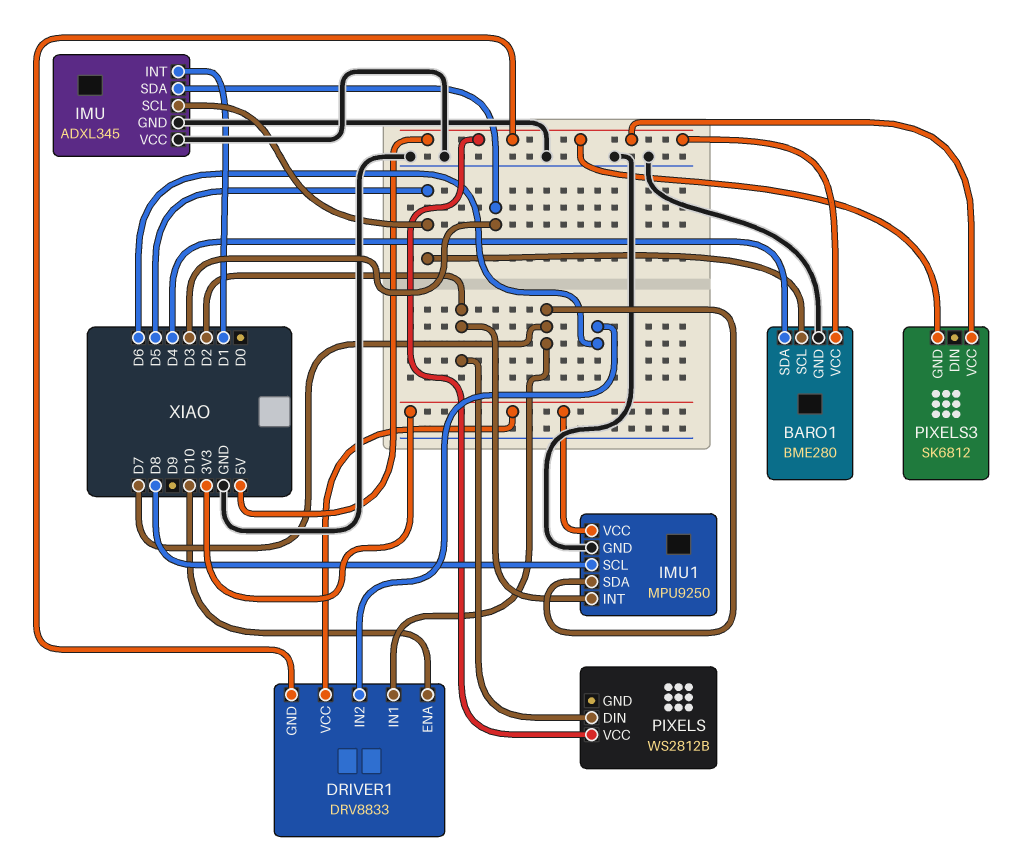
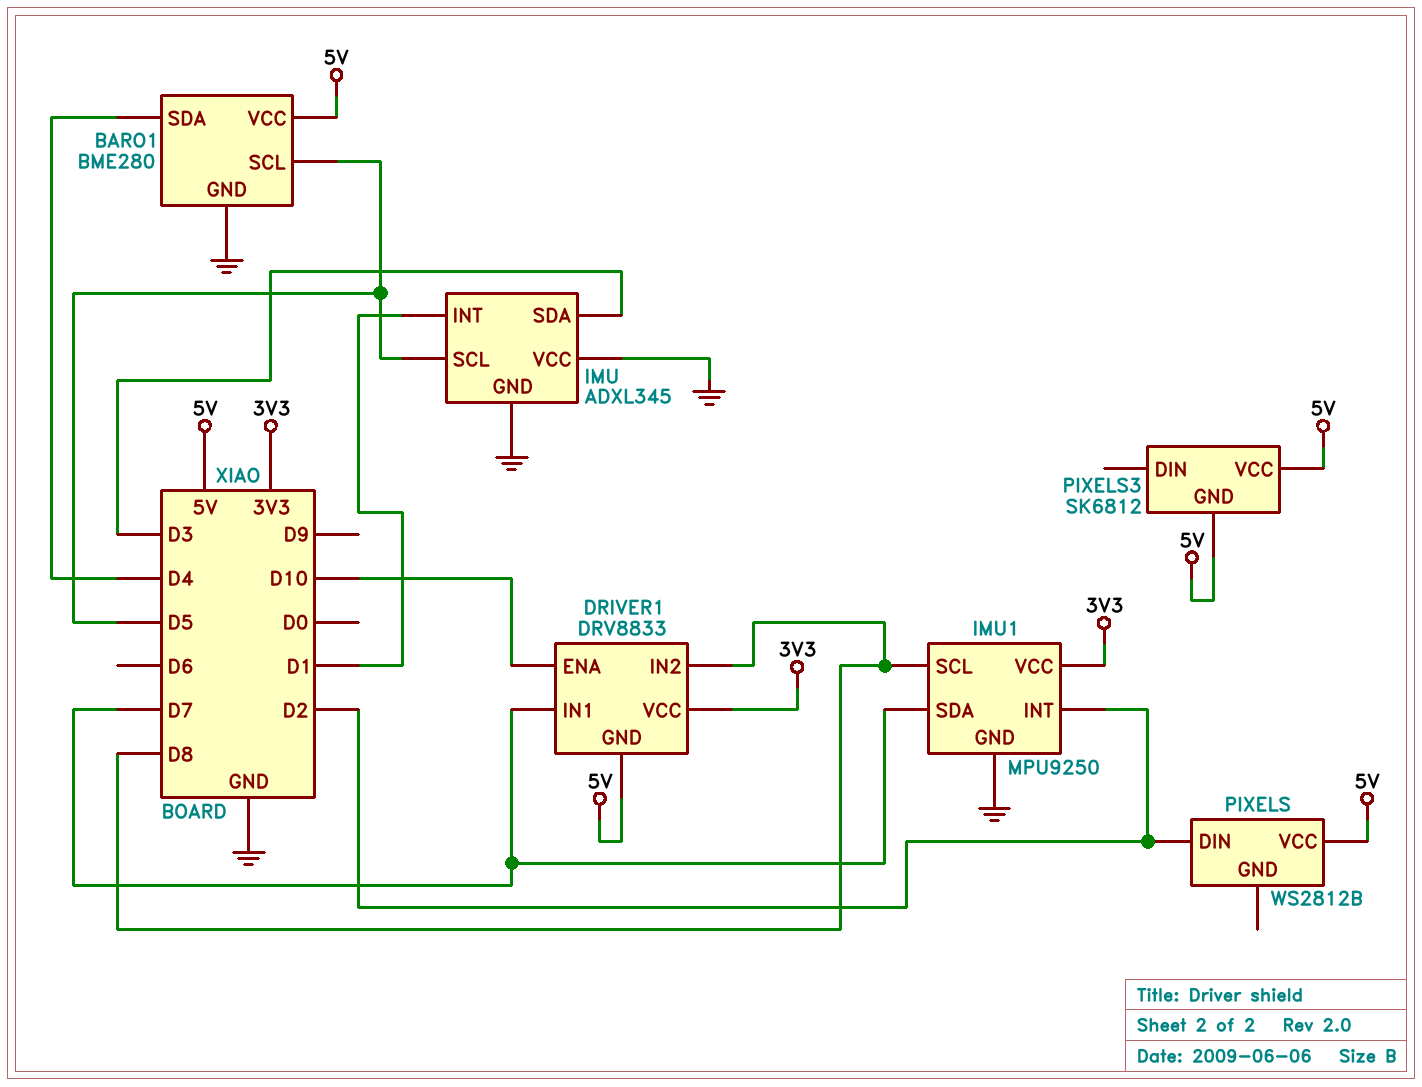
DRIVER1 pin IN2: D6 -> D8

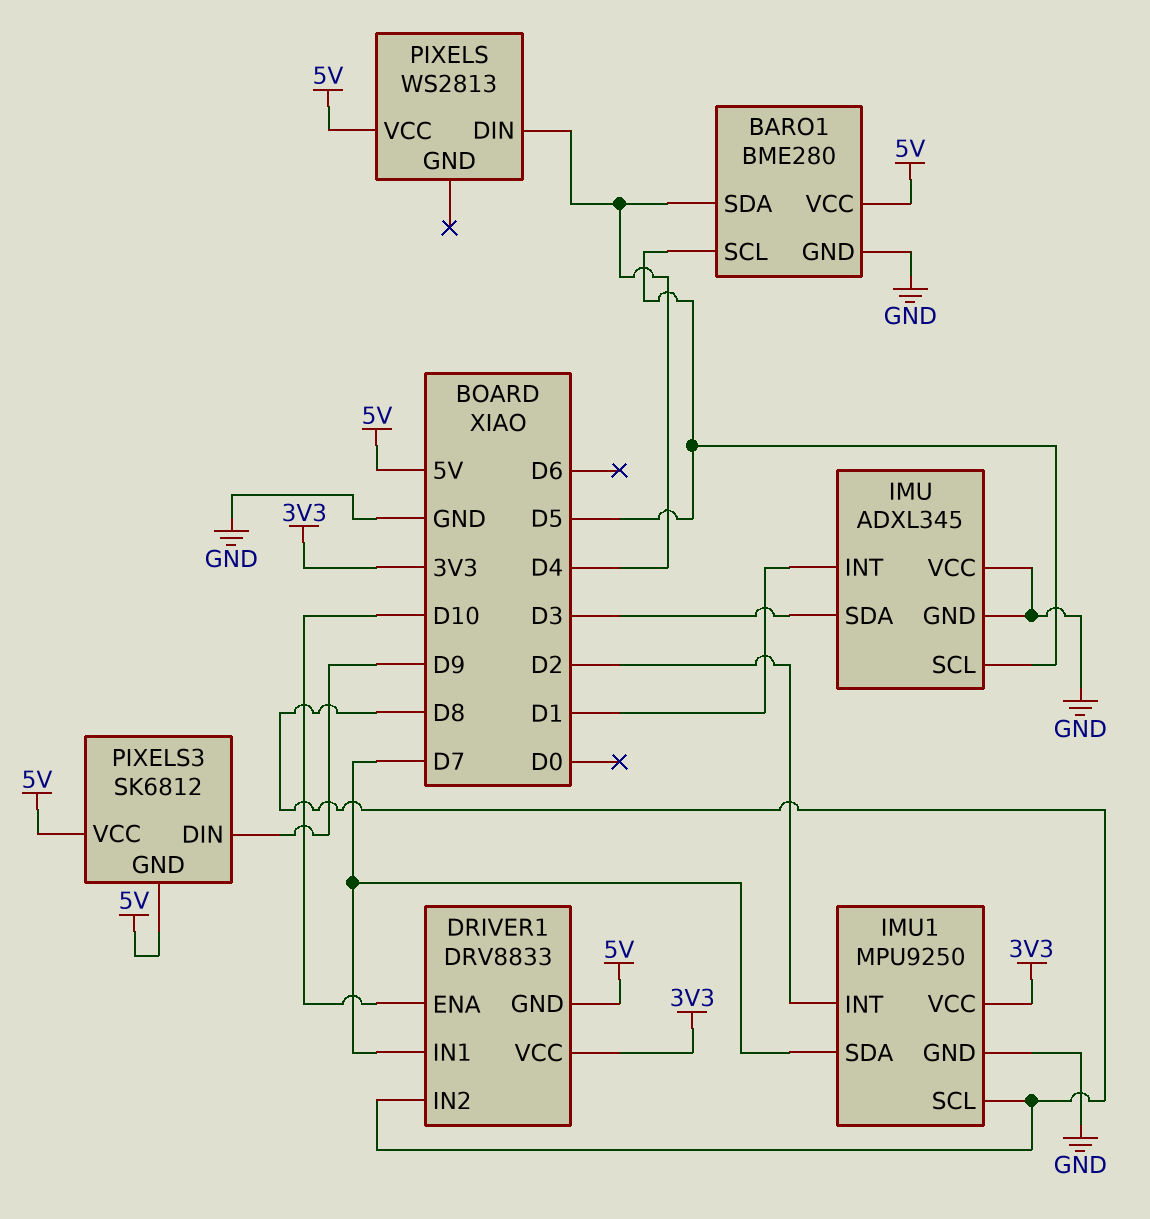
PIXELS: WS2812B -> WS2813
PIXELS pin DIN: D2 -> D4
PIXELS3 pin DIN: none -> D9

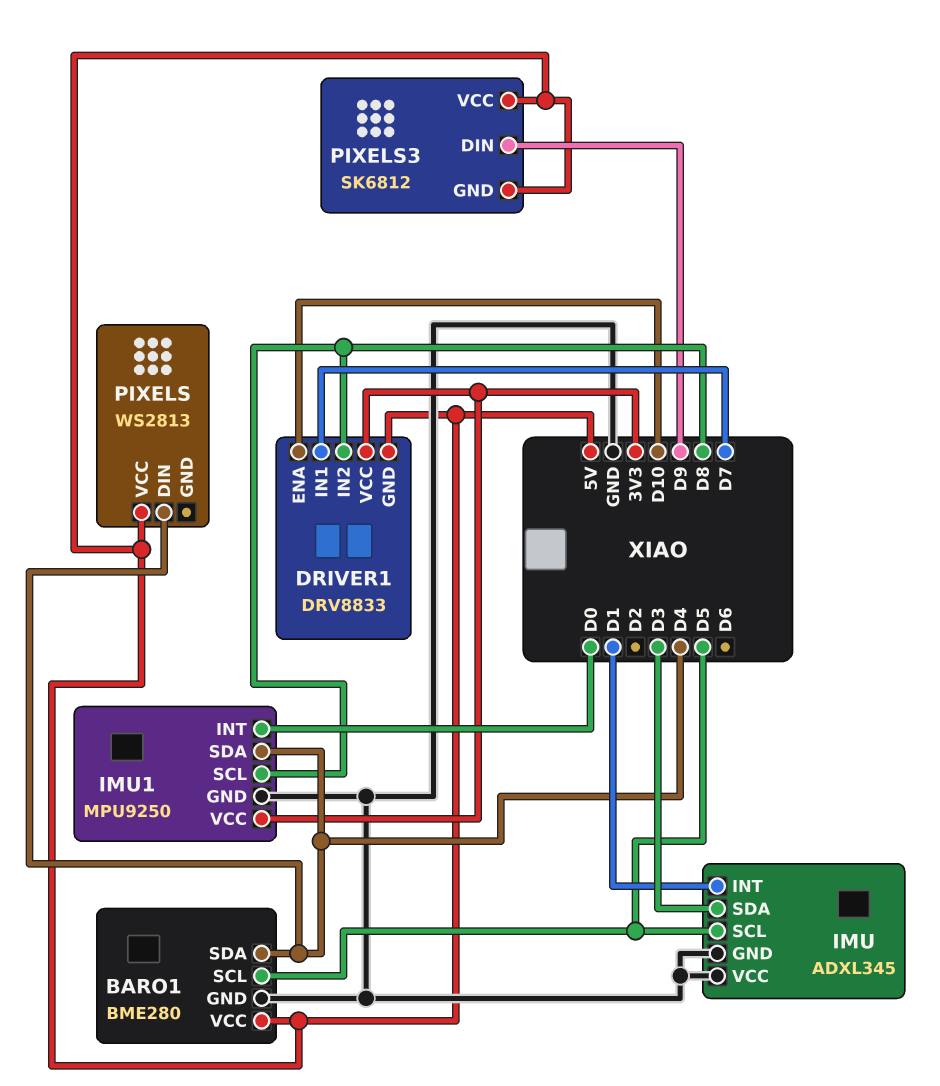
IMU1 pin INT: D2 -> D0
IMU1 pin SDA: D7 -> D4

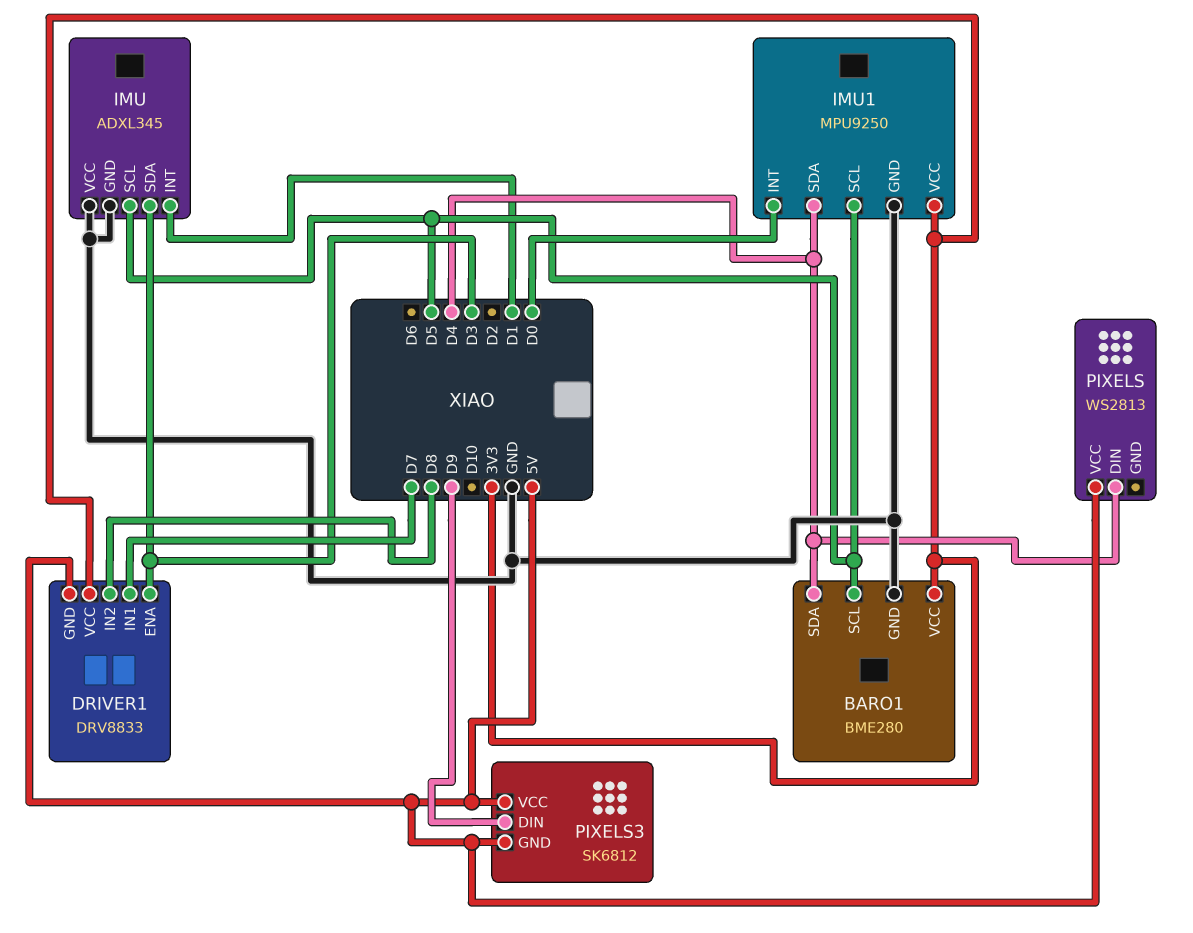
BARO1 pin VCC: 5V -> 3V3
DRIVER1 pin ENA: D10 -> D3
IMU1 pin SCL: D8 -> D5

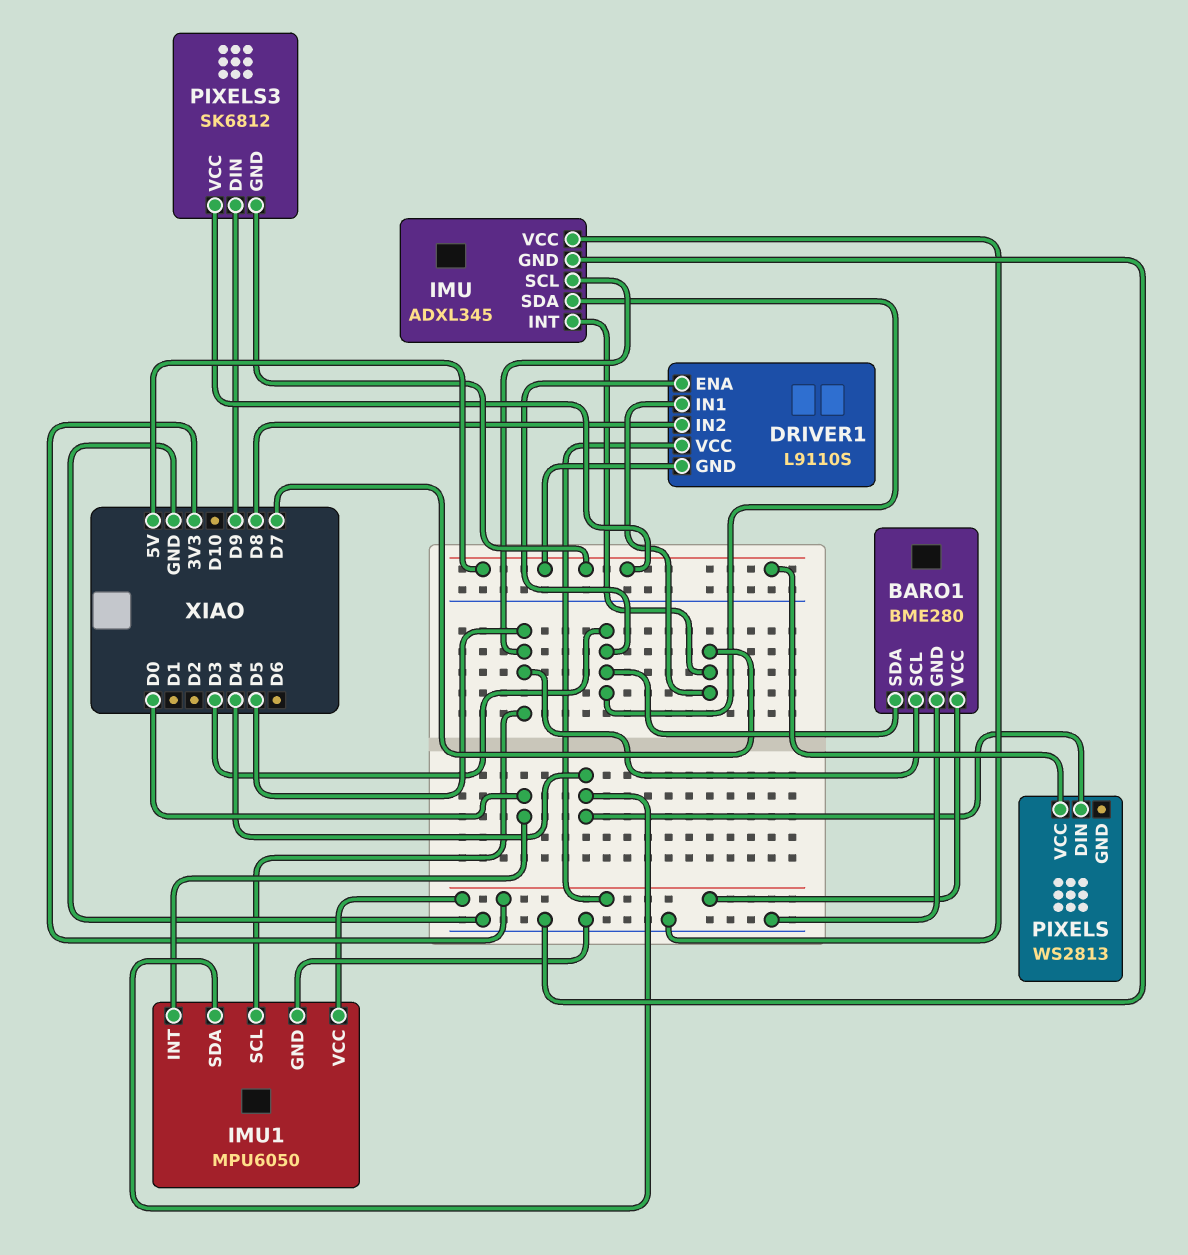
BARO1 pin SDA: D4 -> D3
DRIVER1: DRV8833 -> L9110S
IMU pin INT: D1 -> D7
IMU1: MPU9250 -> MPU6050

